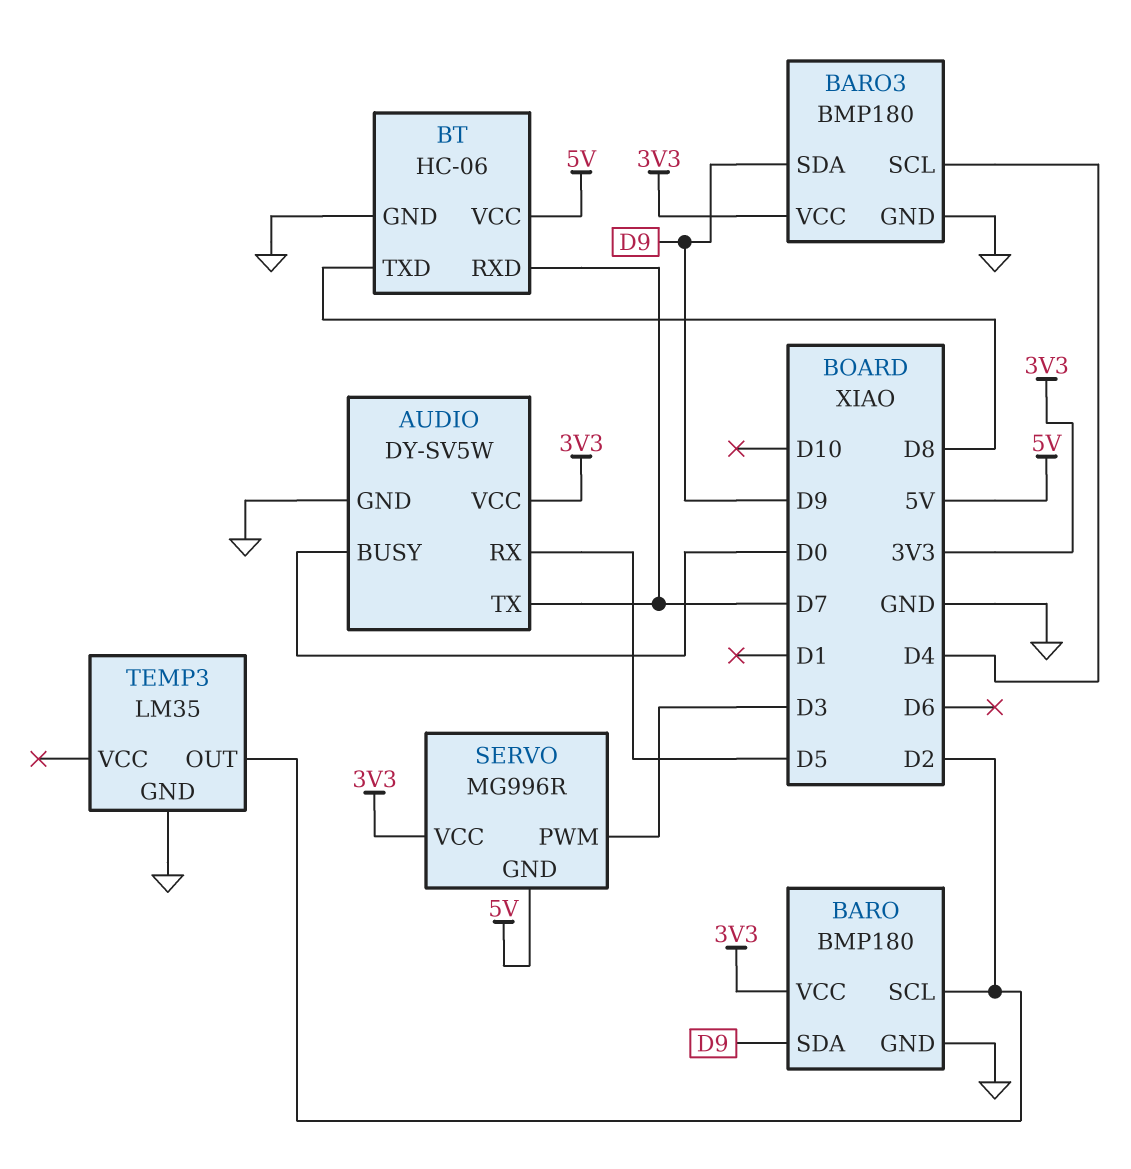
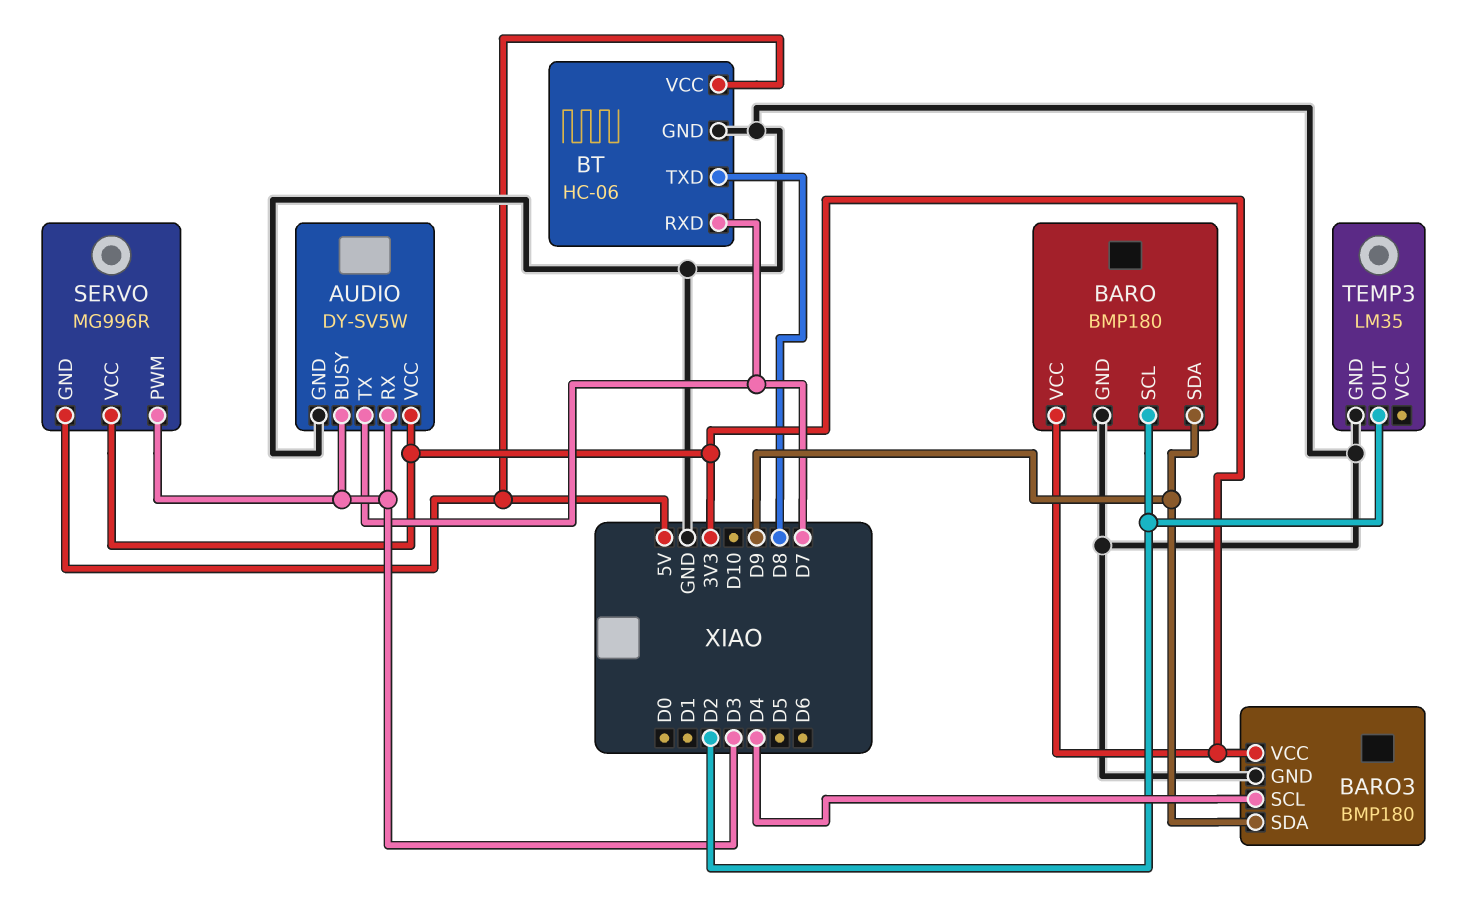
AUDIO pin BUSY: D0 -> D3
AUDIO pin RX: D5 -> D3

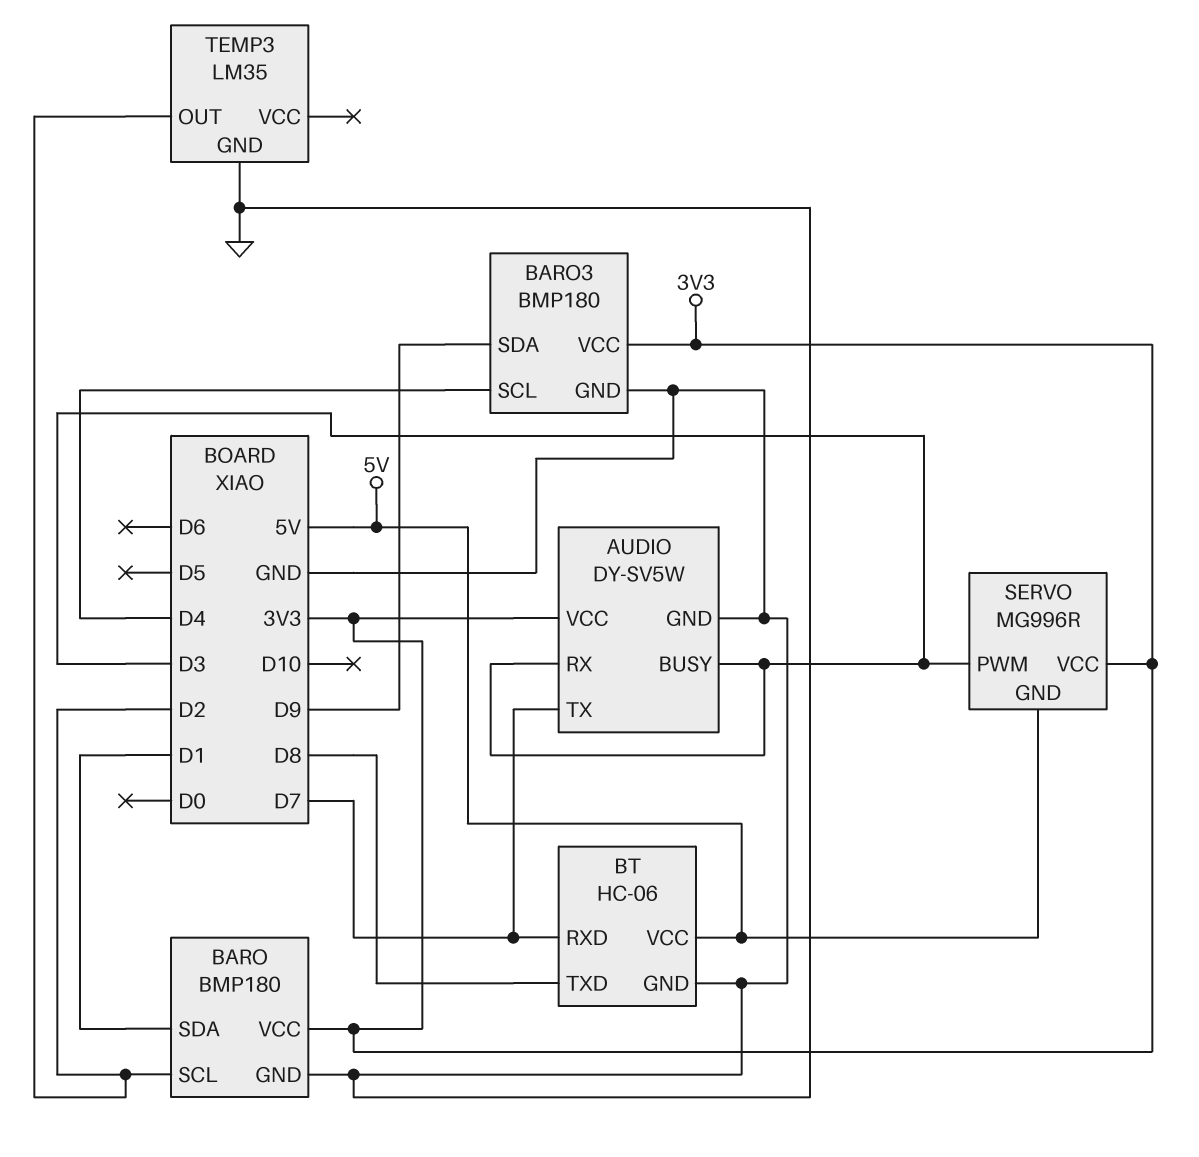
BARO pin SDA: D9 -> D1

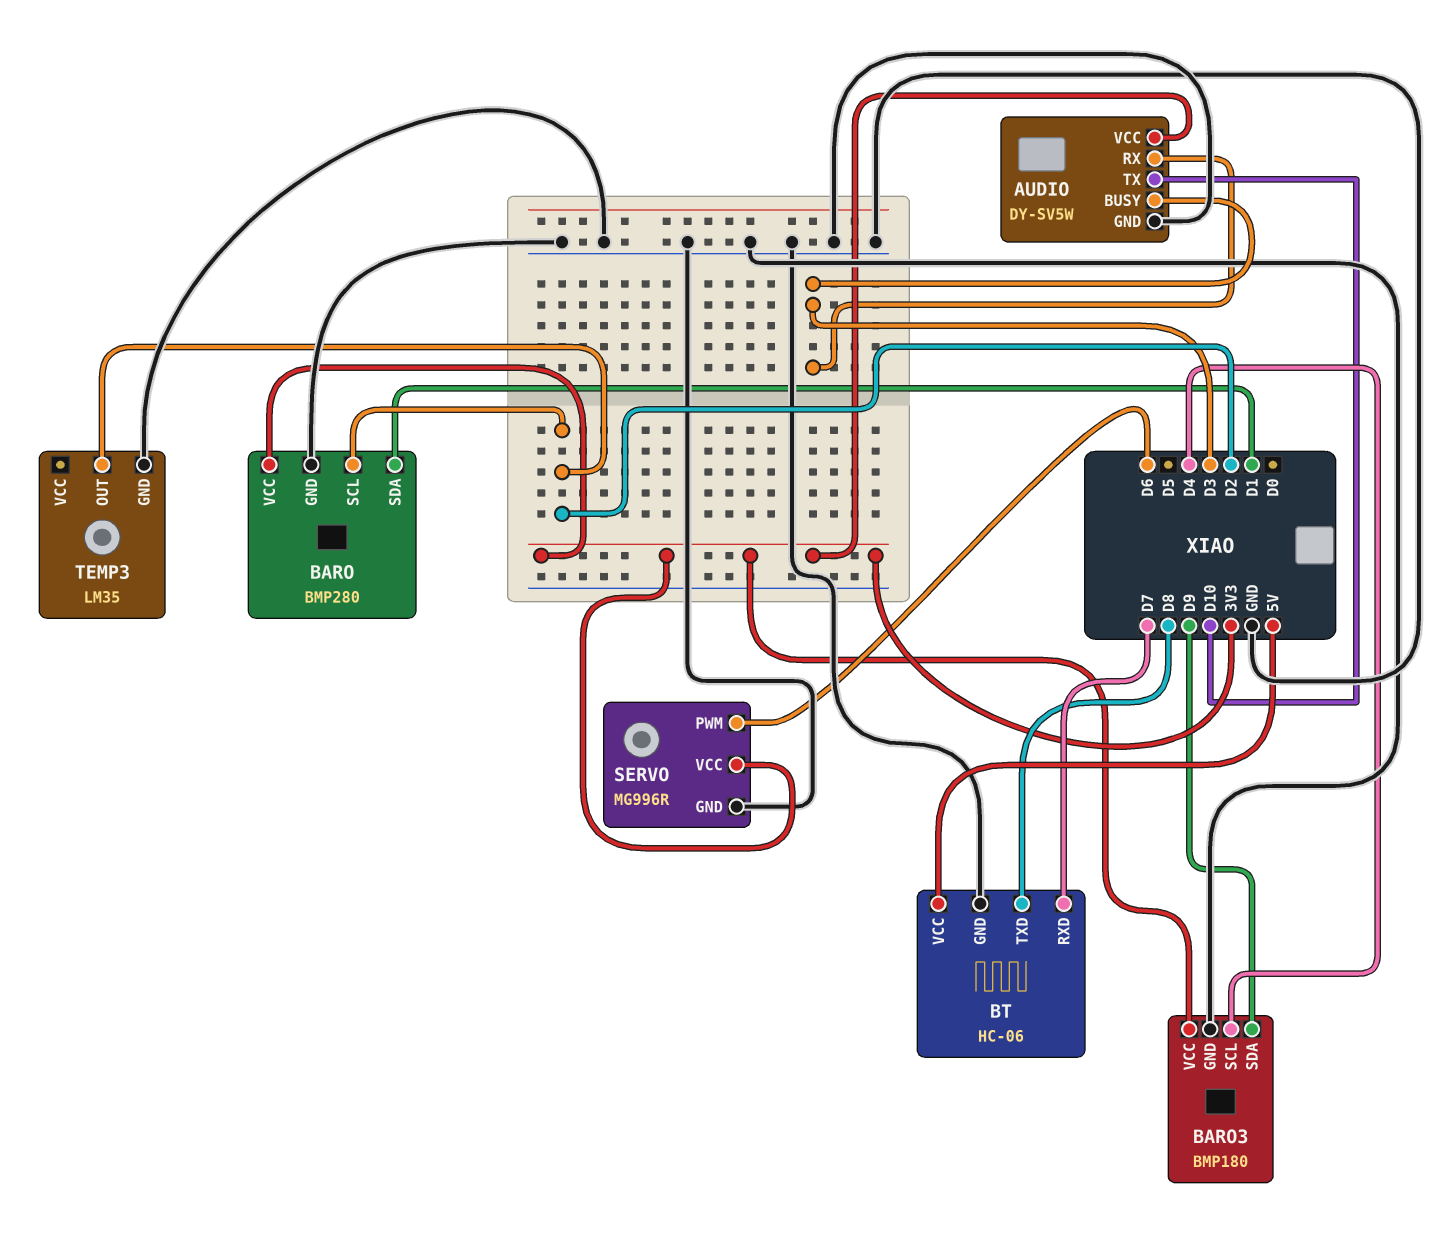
AUDIO pin TX: D7 -> D10
BARO: BMP180 -> BMP280
SERVO pin GND: 5V -> GND
SERVO pin PWM: D3 -> D6

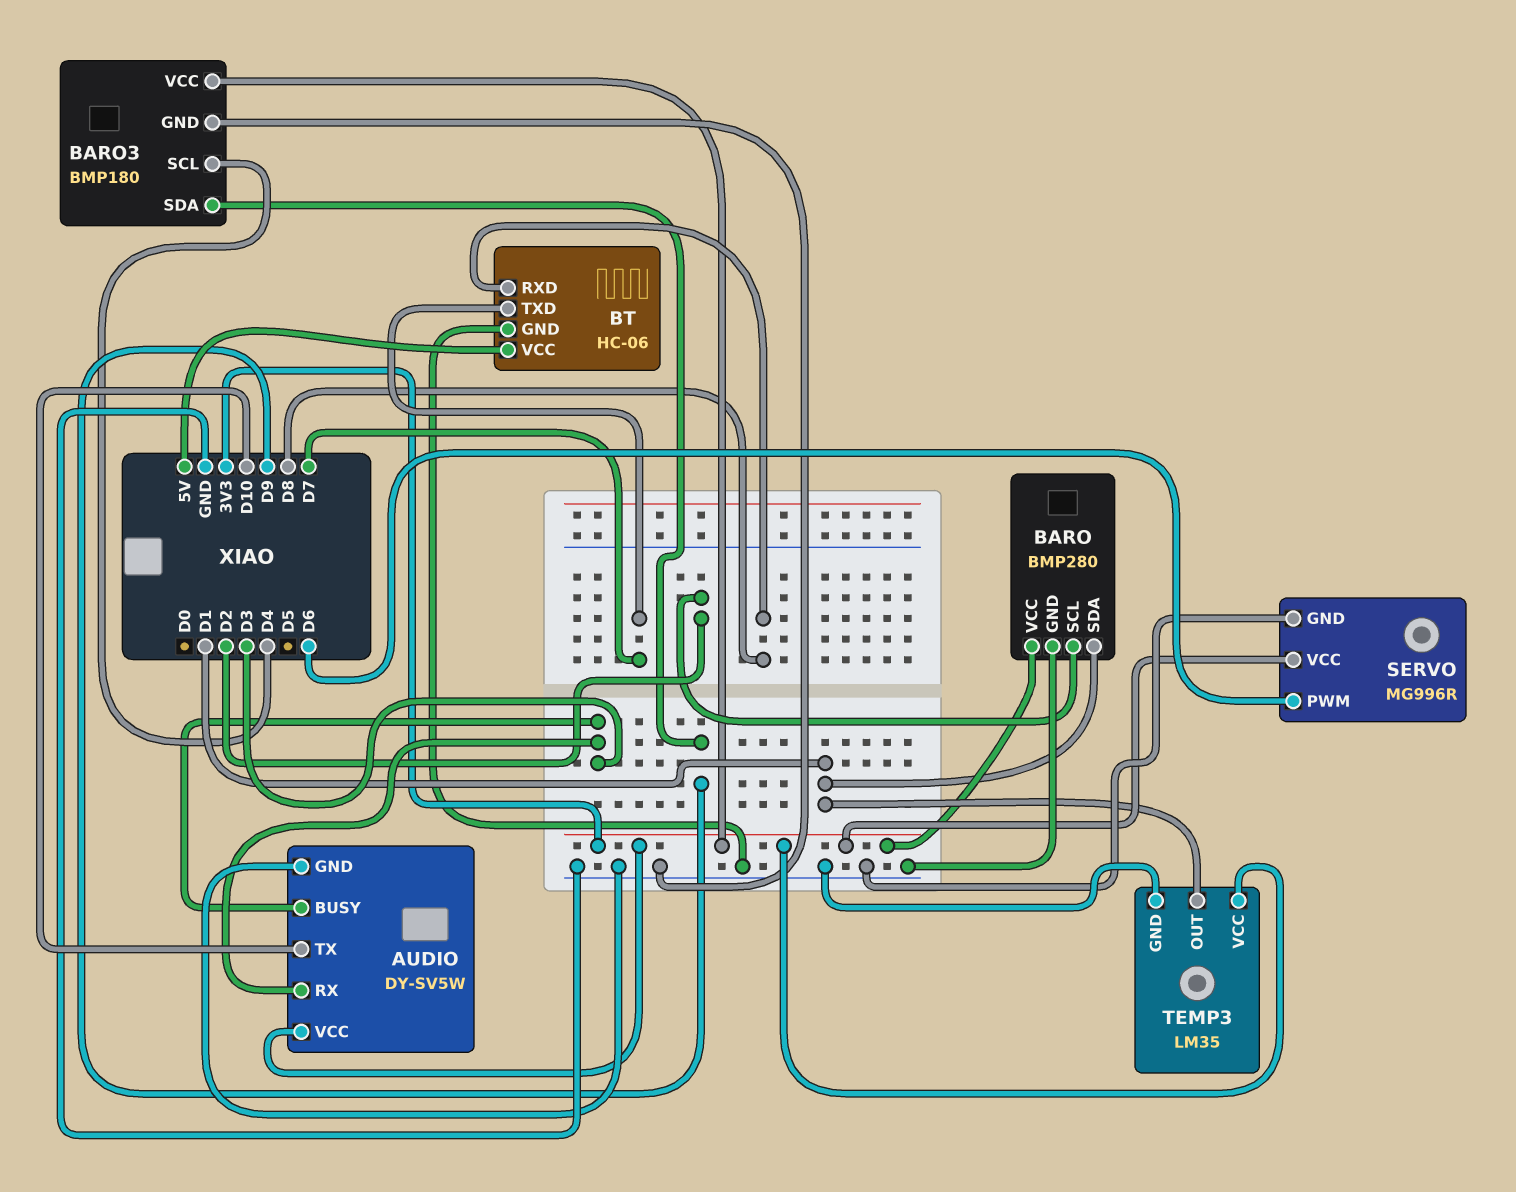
BT pin RXD: D7 -> D8
BT pin TXD: D8 -> D7
TEMP3 pin OUT: D2 -> D1
TEMP3 pin VCC: none -> 3V3

